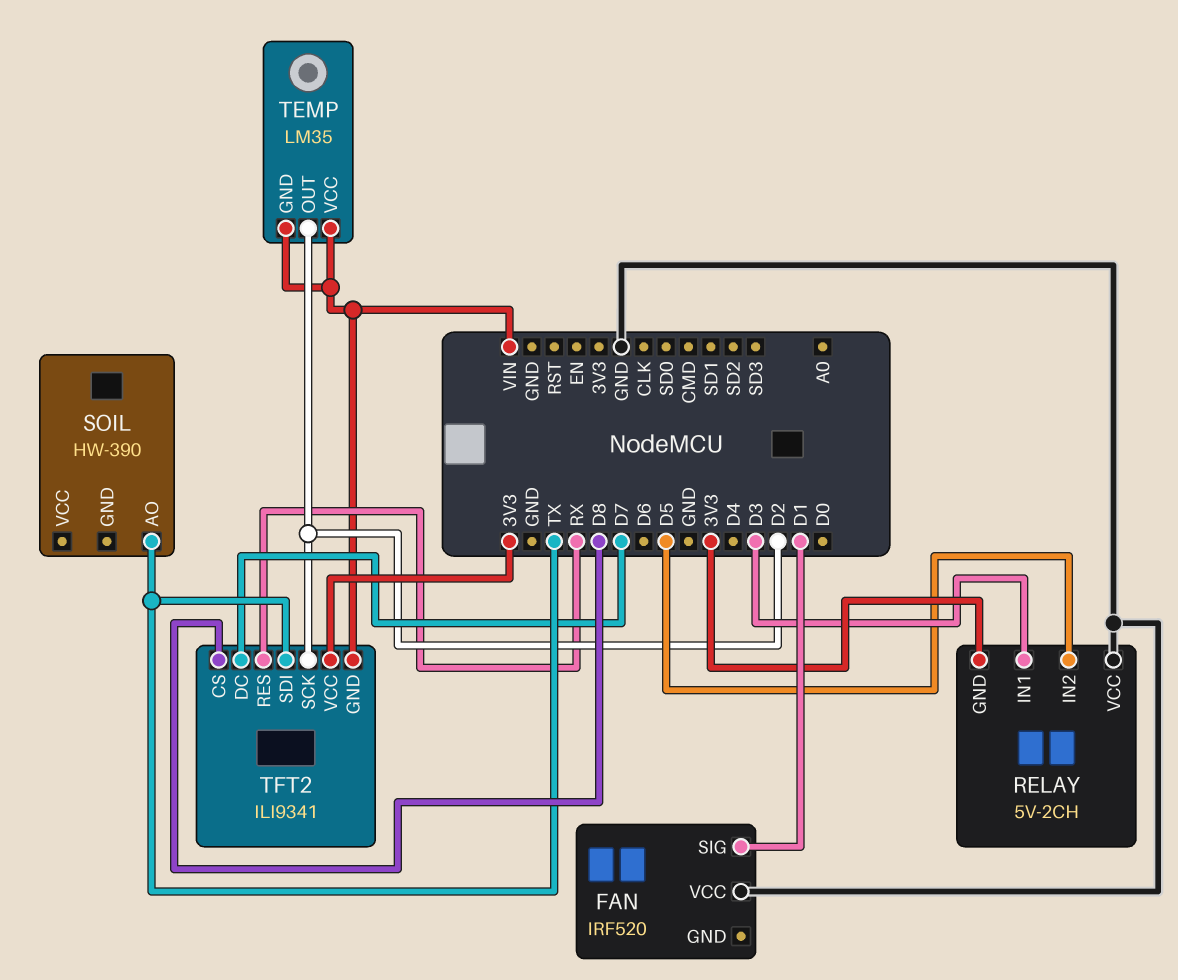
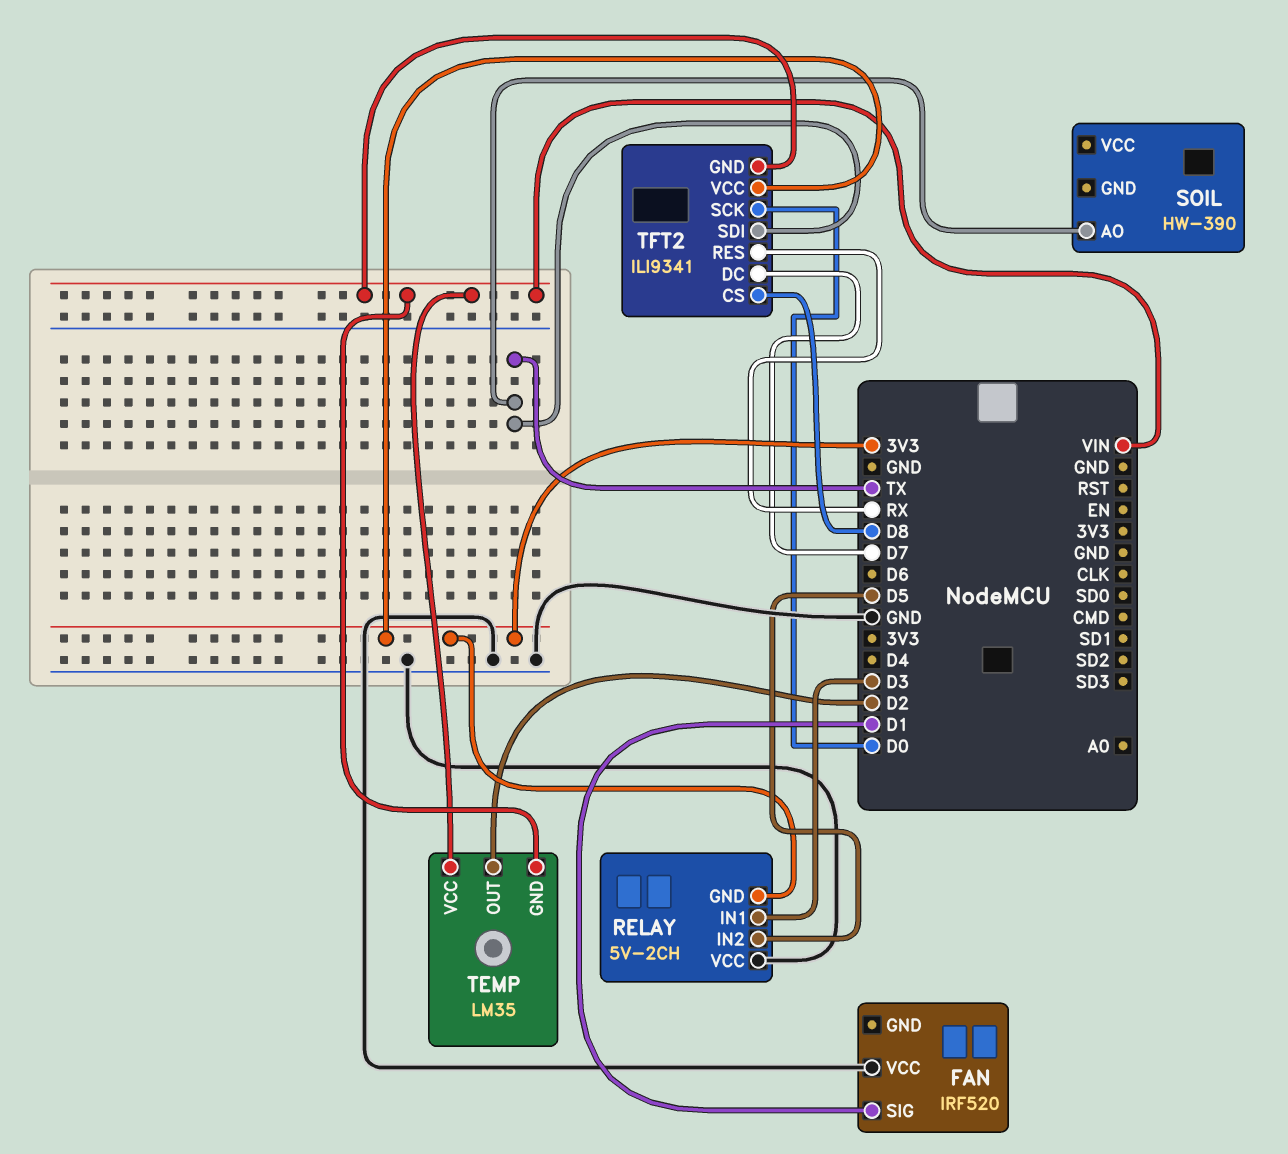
TFT2 pin SCK: D2 -> D0

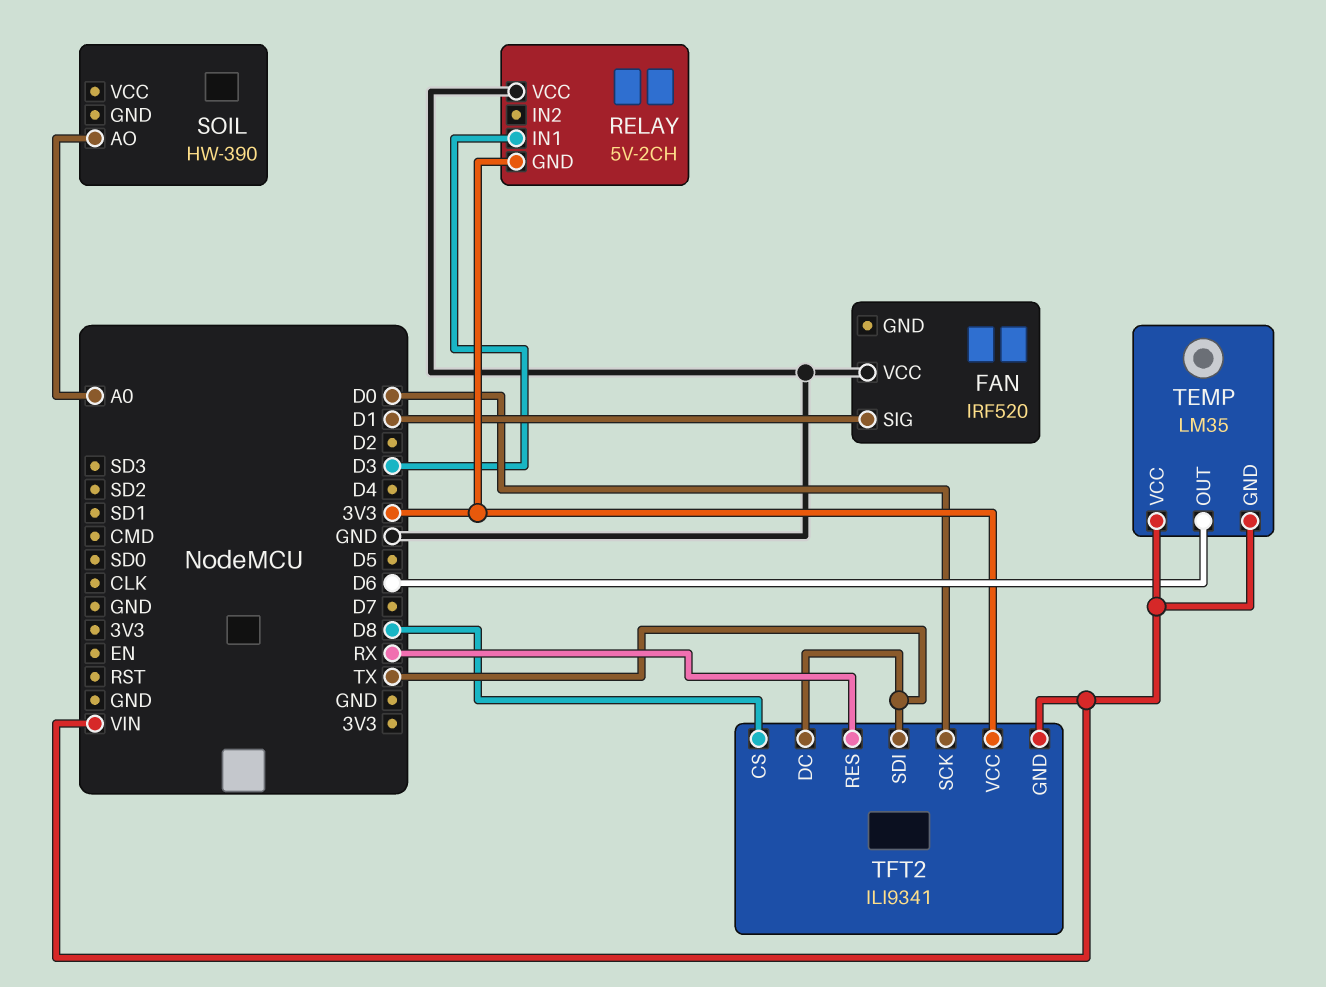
RELAY pin IN2: D5 -> none
SOIL pin AO: TX -> A0
TEMP pin OUT: D2 -> D6
TFT2 pin DC: D7 -> TX

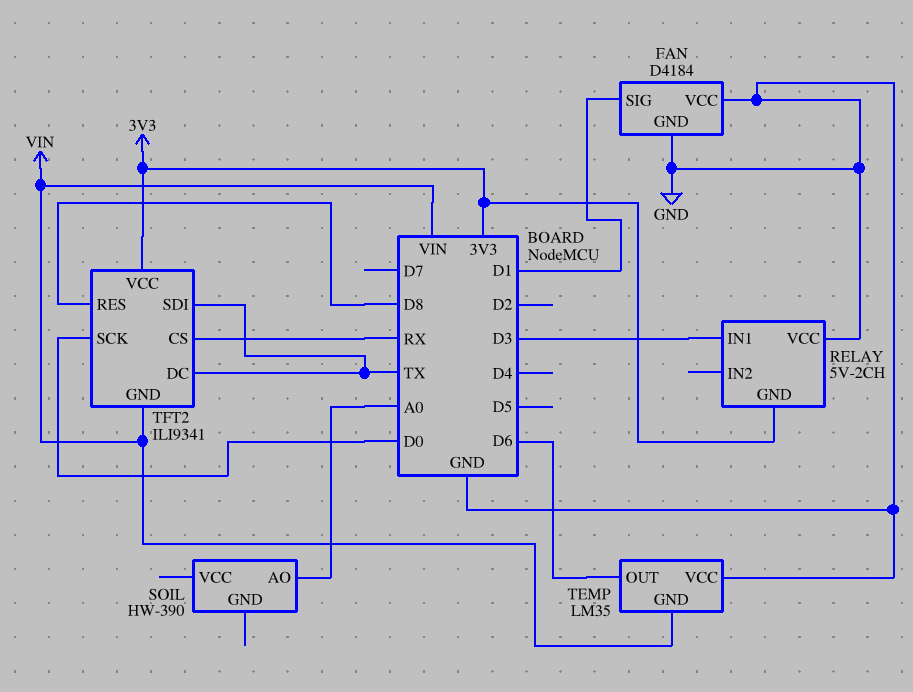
FAN: IRF520 -> D4184
FAN pin GND: none -> GND
TEMP pin VCC: VIN -> GND
TFT2 pin CS: D8 -> RX
TFT2 pin RES: RX -> D8

